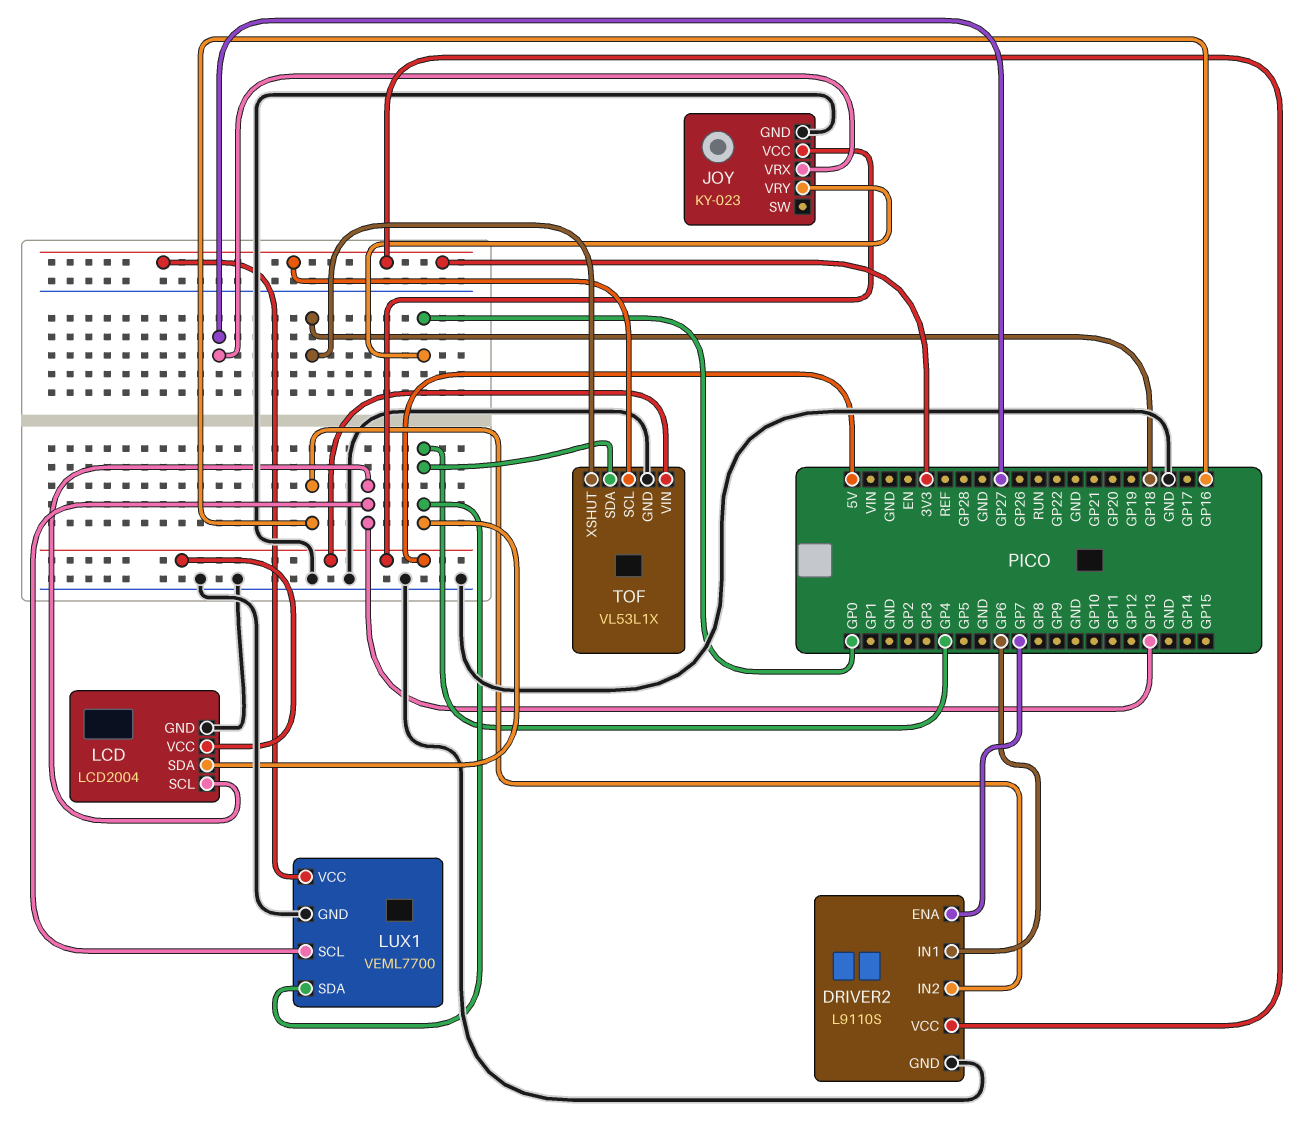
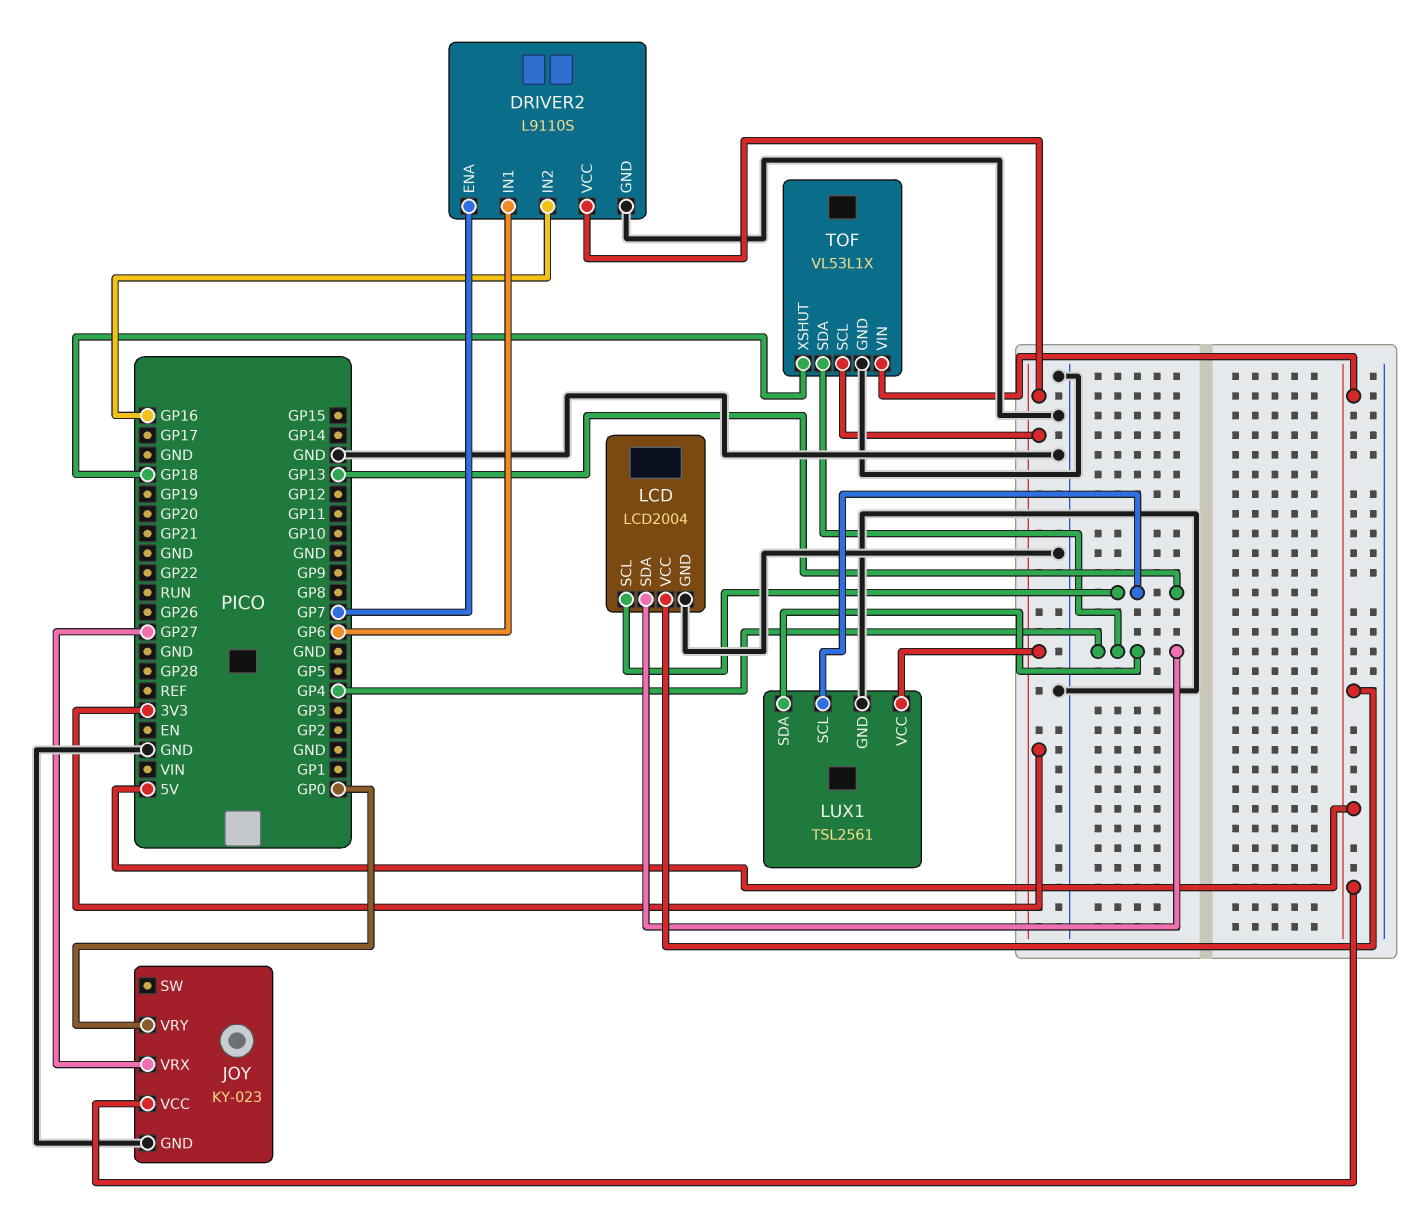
LUX1: VEML7700 -> TSL2561

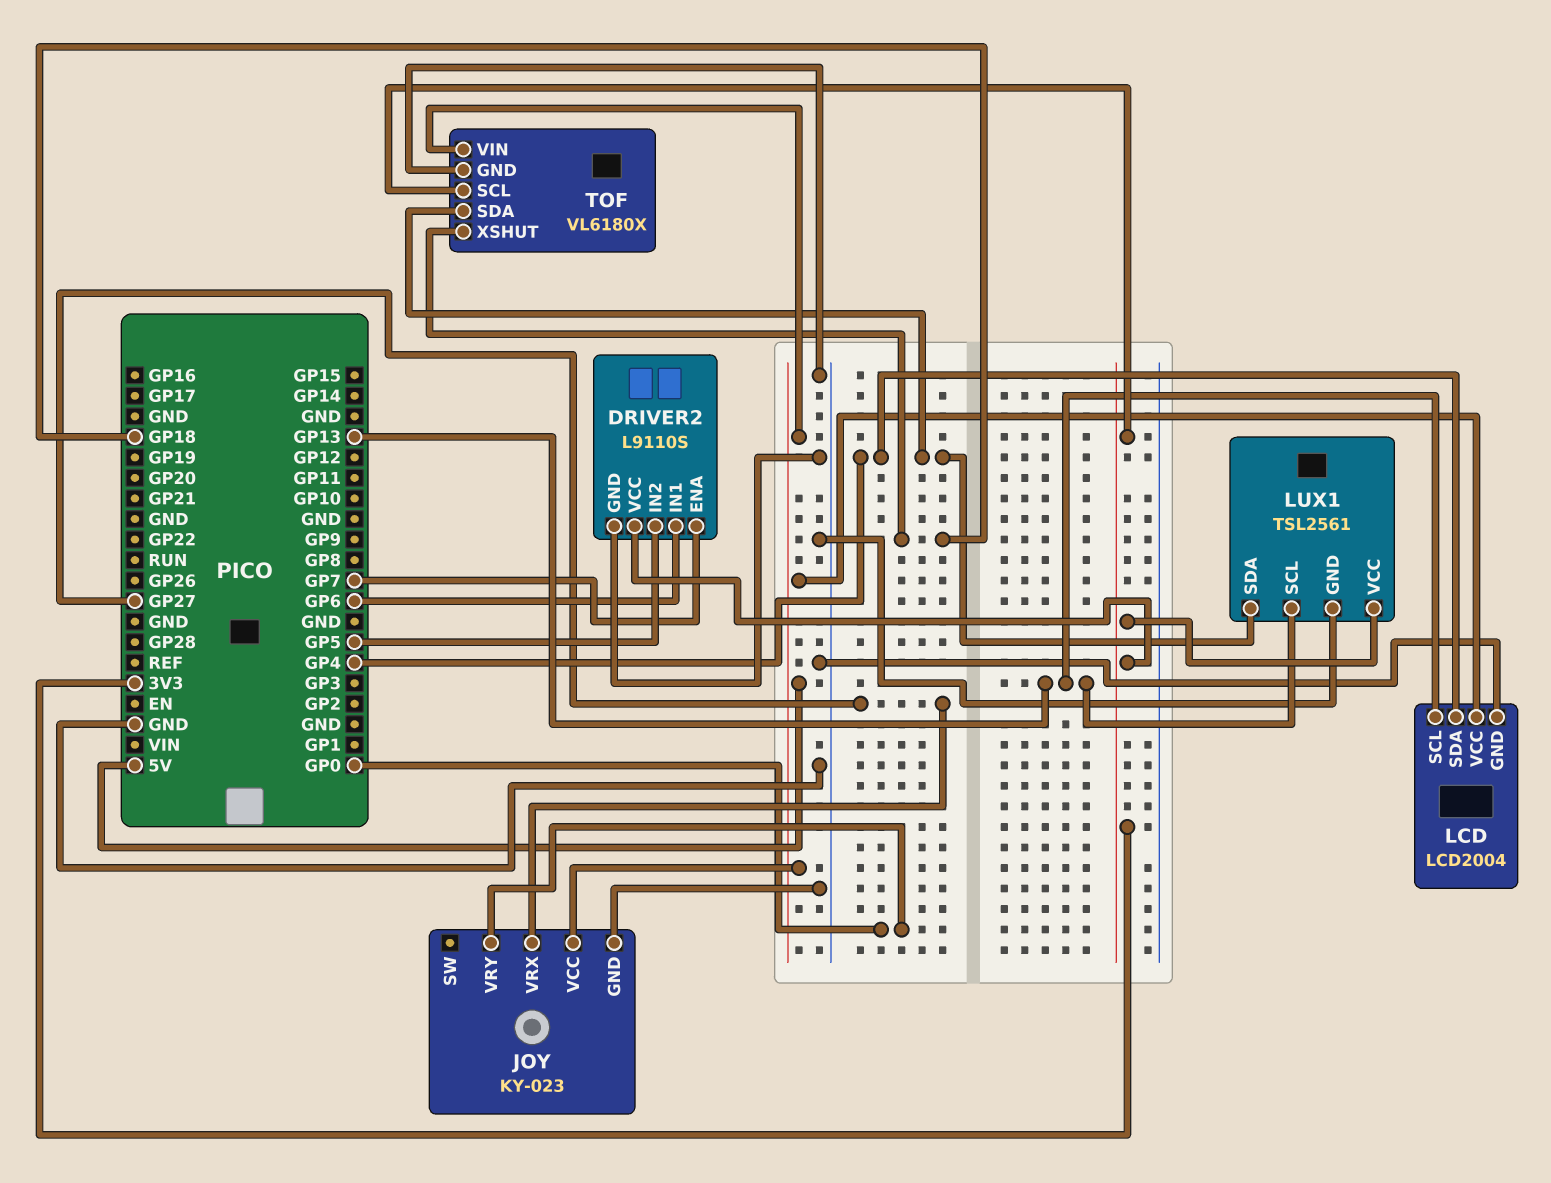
DRIVER2 pin IN2: GP16 -> GP5
TOF: VL53L1X -> VL6180X

